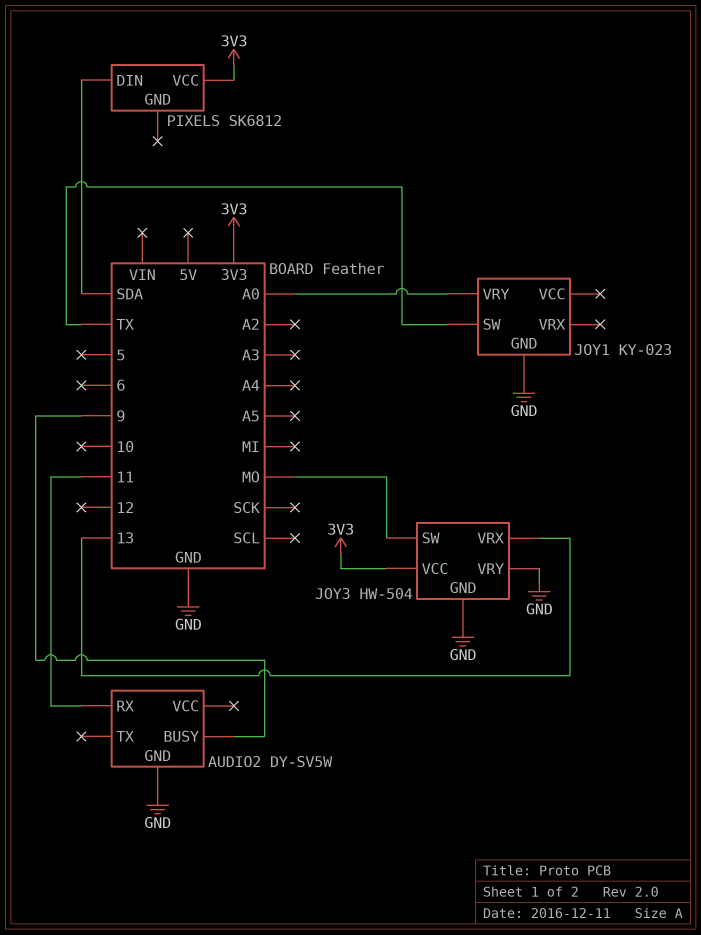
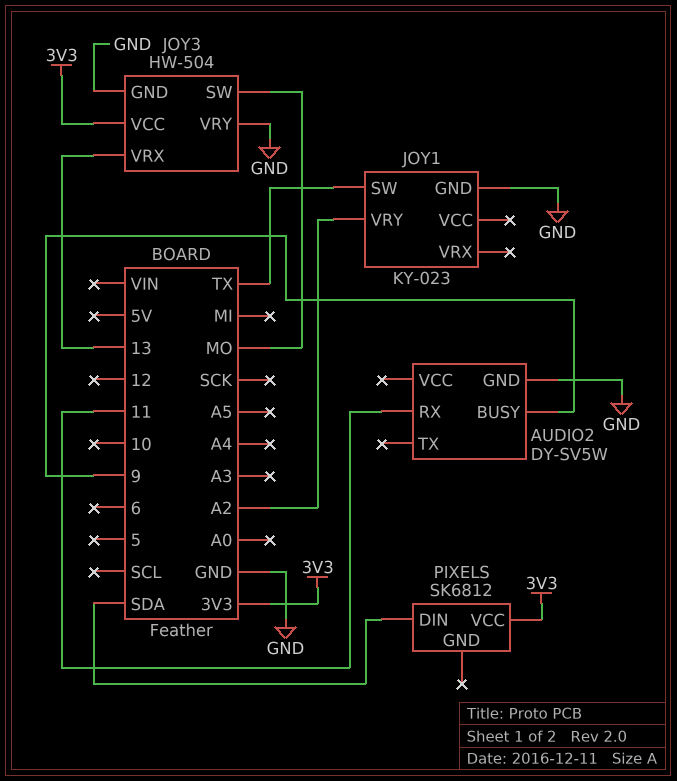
JOY1 pin VRY: A0 -> A2

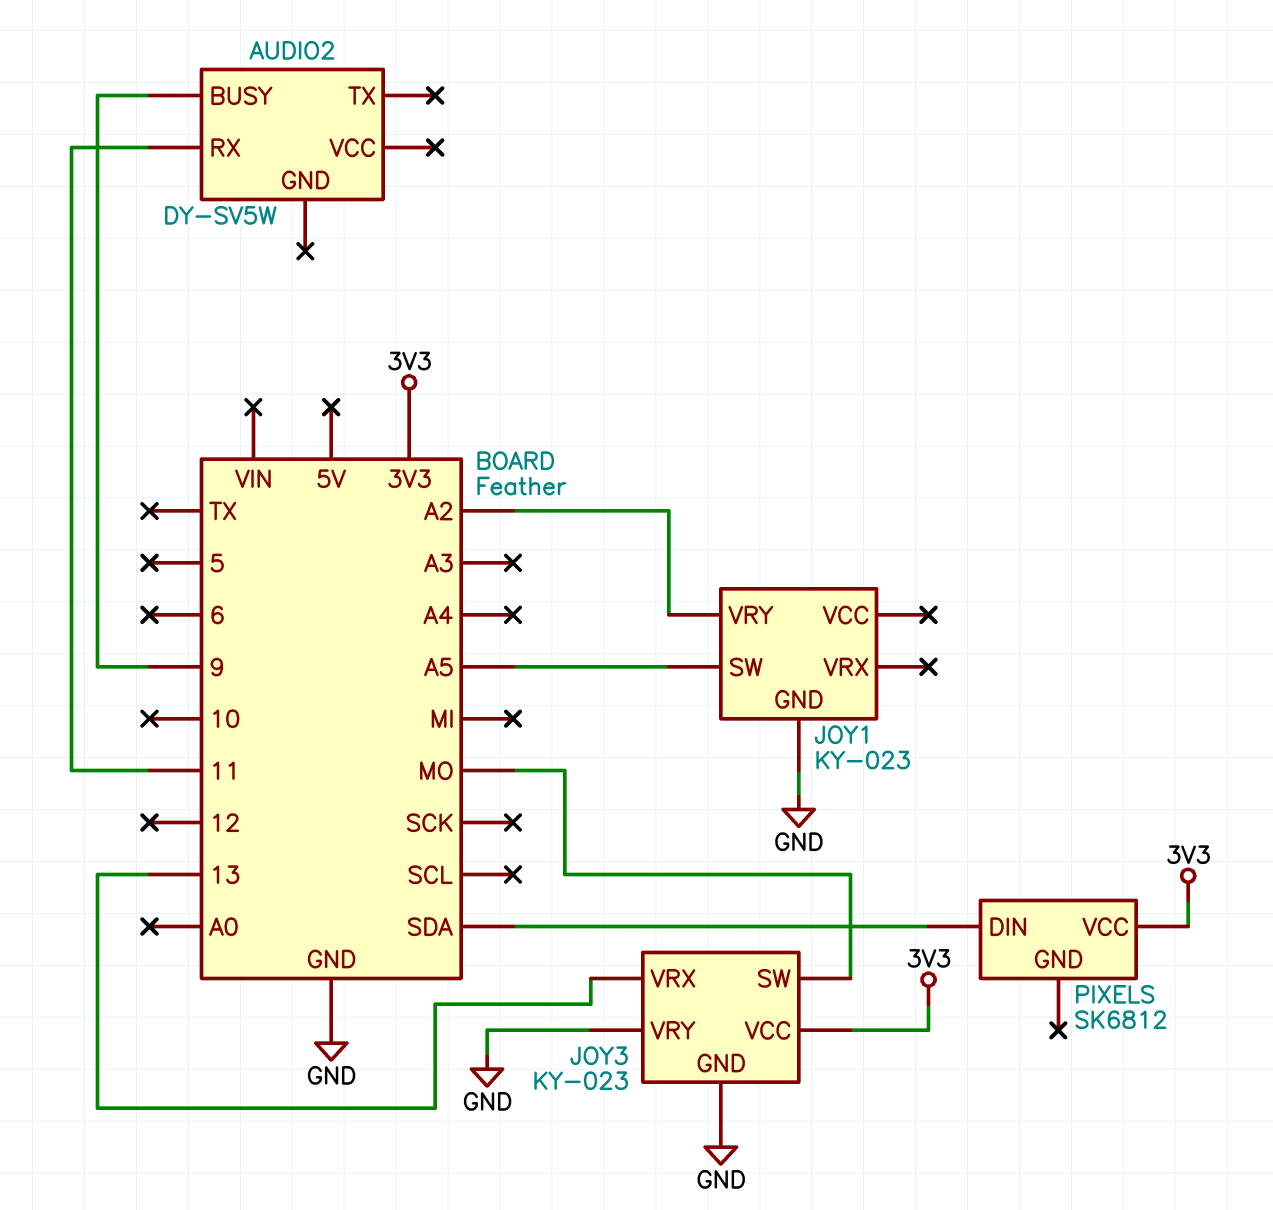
AUDIO2 pin GND: GND -> none
JOY1 pin SW: TX -> A5
JOY3: HW-504 -> KY-023

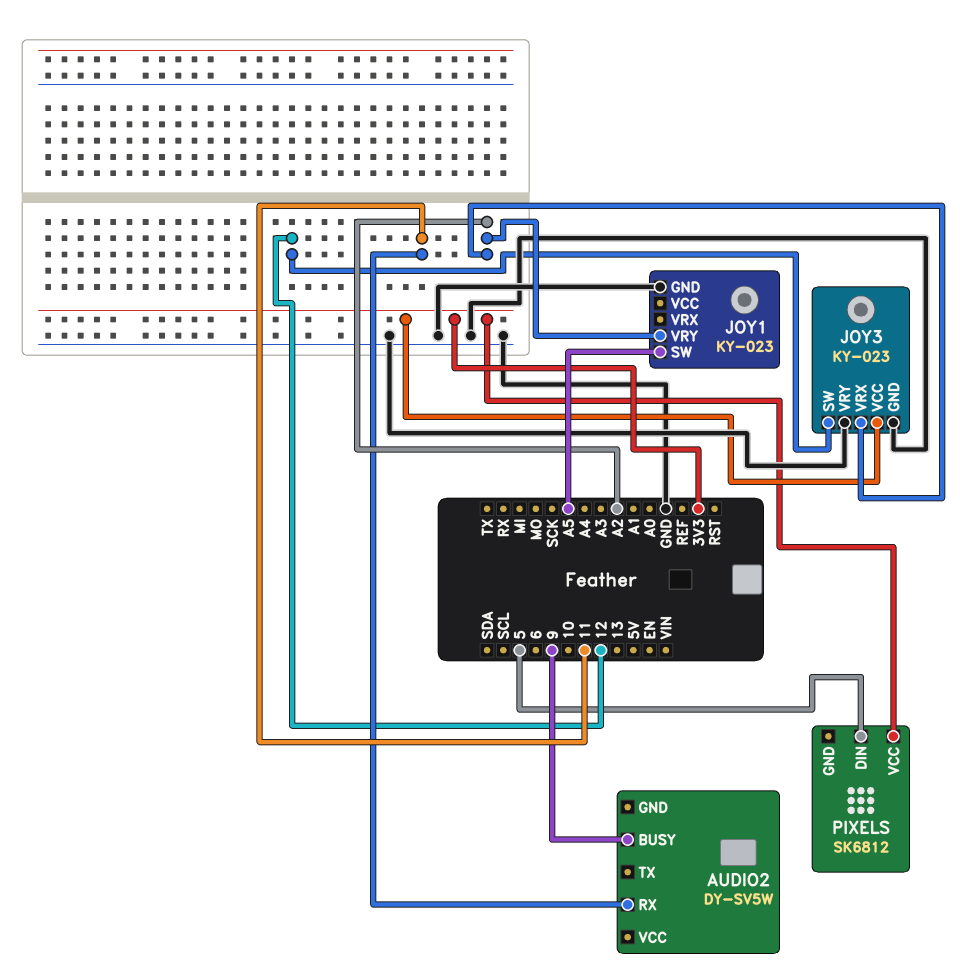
JOY3 pin SW: MO -> 12
JOY3 pin VRX: 13 -> A2
PIXELS pin DIN: SDA -> 5

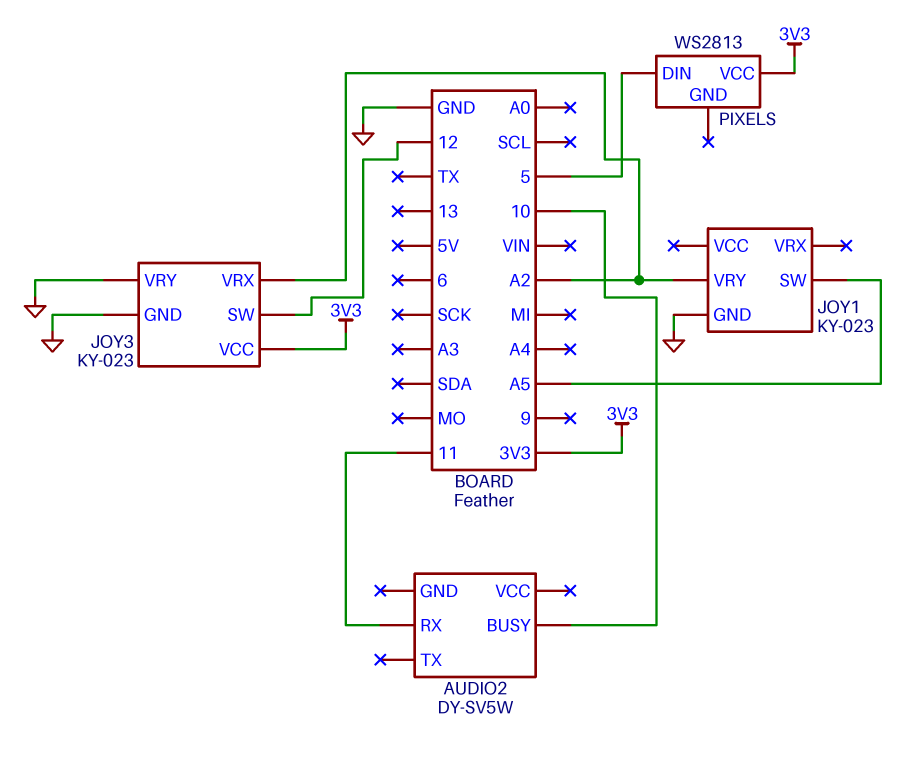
AUDIO2 pin BUSY: 9 -> 10
PIXELS: SK6812 -> WS2813

